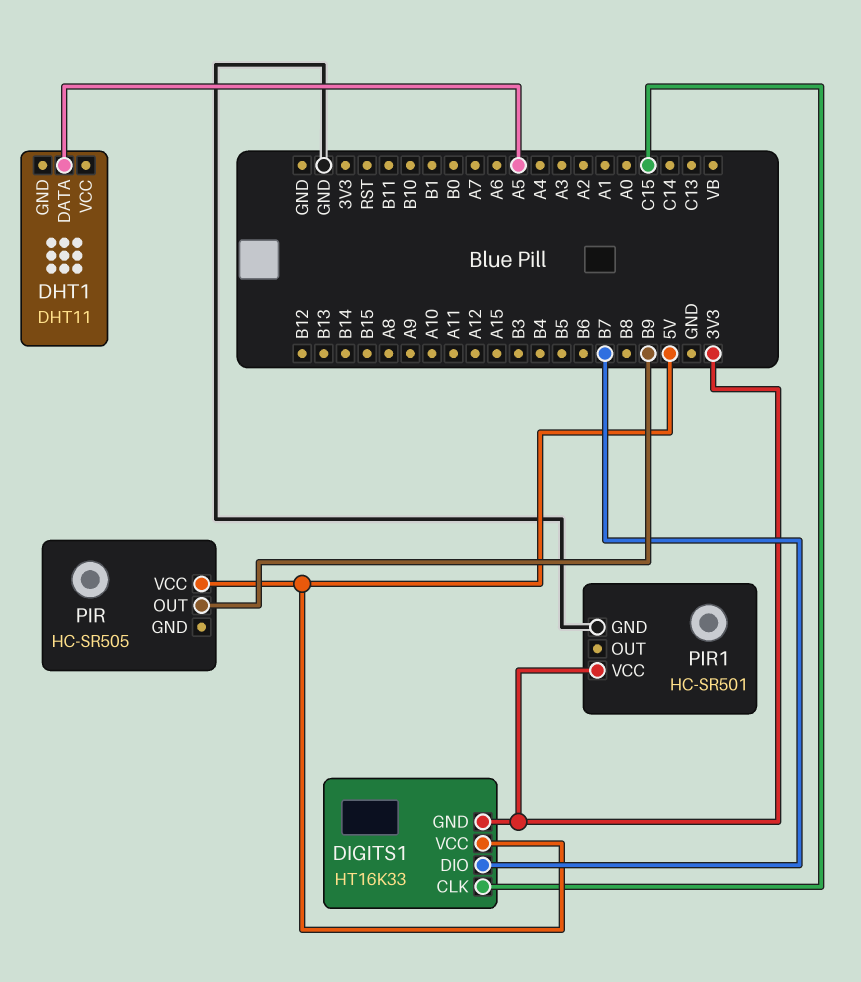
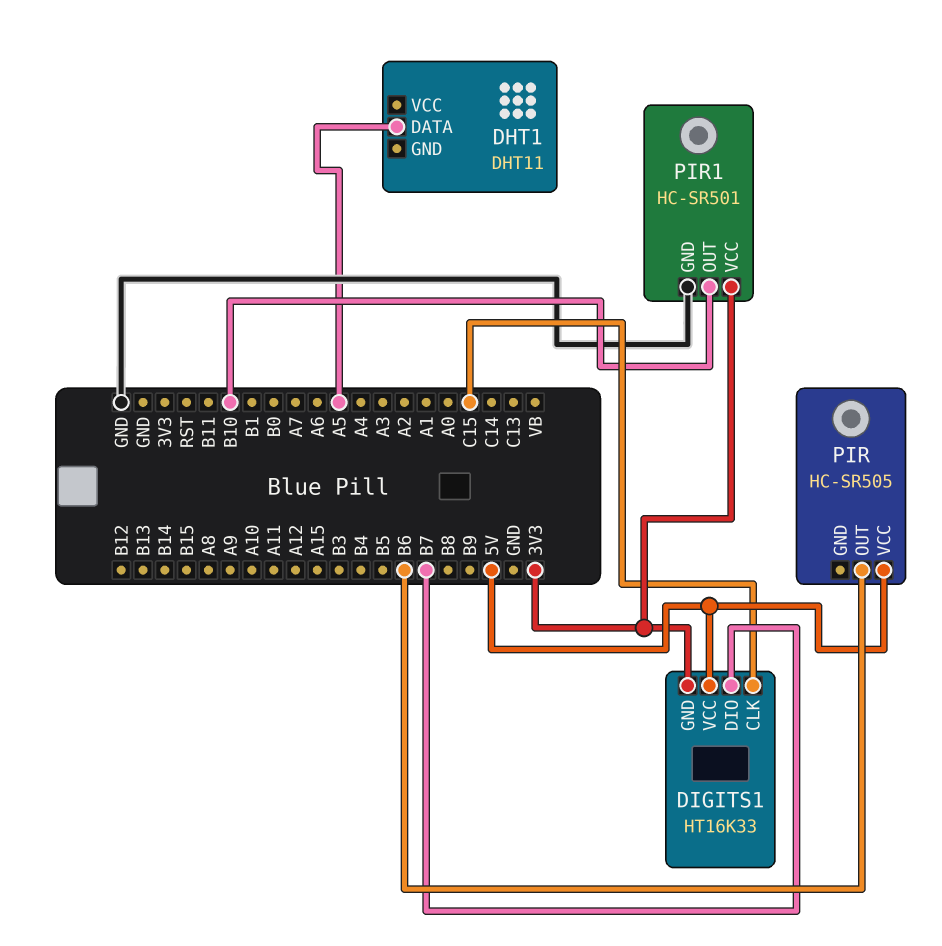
PIR pin OUT: B9 -> B6
PIR1 pin OUT: none -> B10

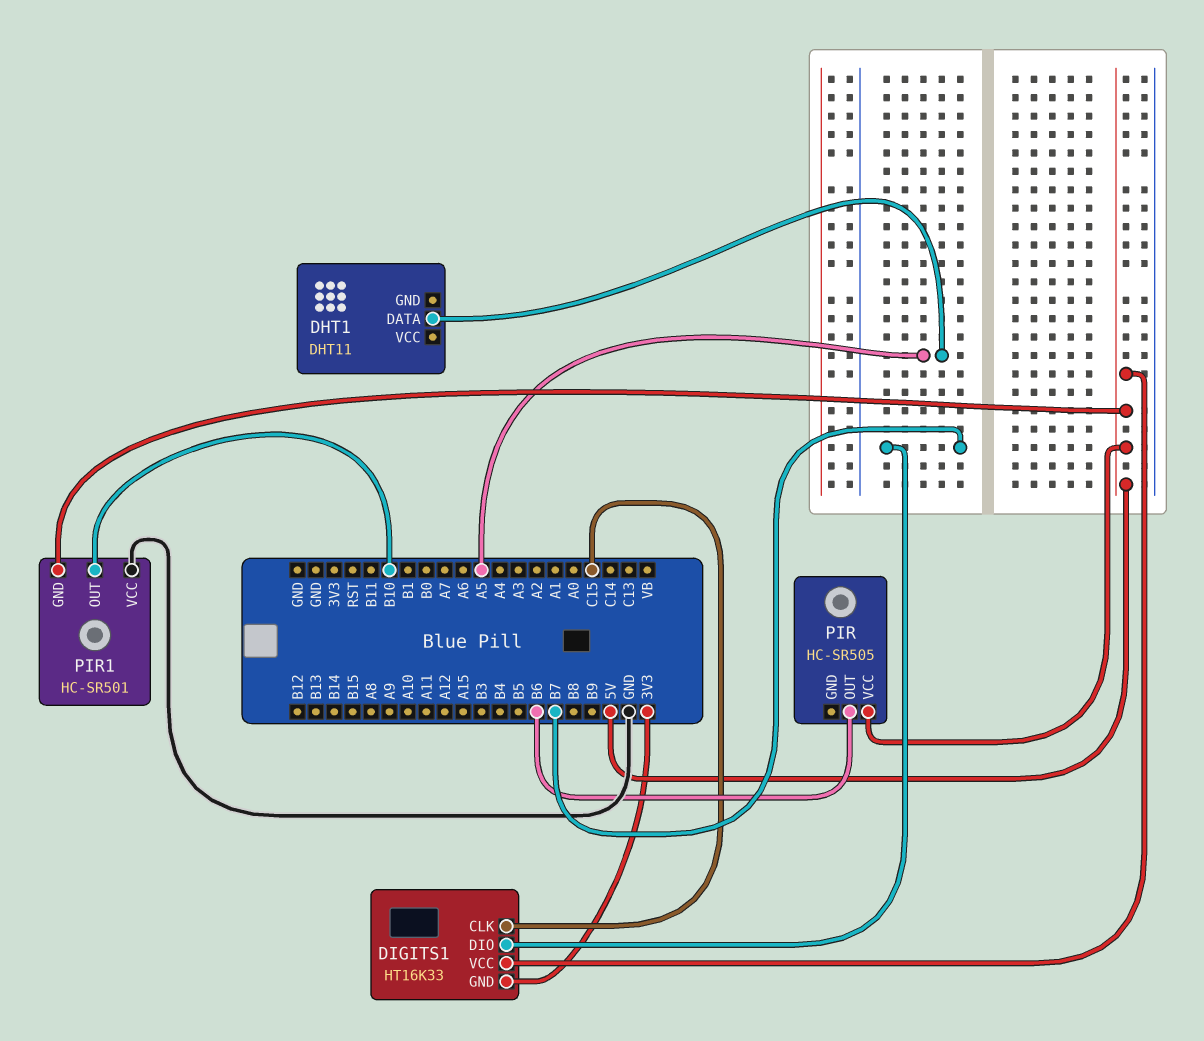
PIR1 pin GND: GND -> 5V
PIR1 pin VCC: 3V3 -> GND

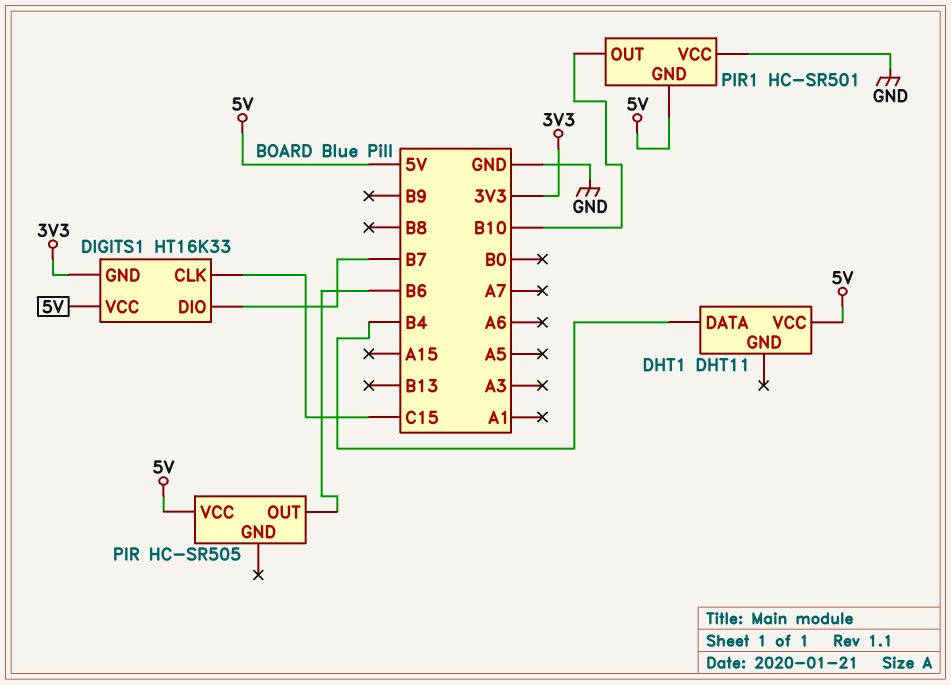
DHT1 pin DATA: A5 -> B4
DHT1 pin VCC: none -> 5V

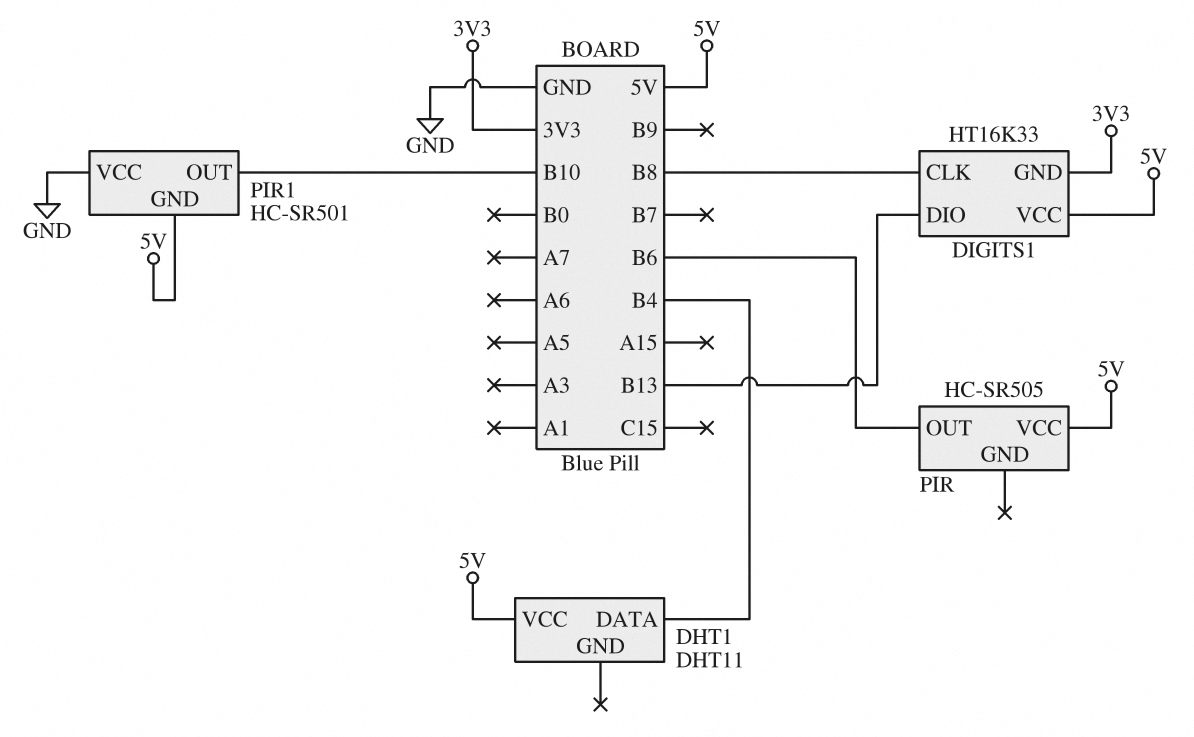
DIGITS1 pin CLK: C15 -> B8
DIGITS1 pin DIO: B7 -> B13

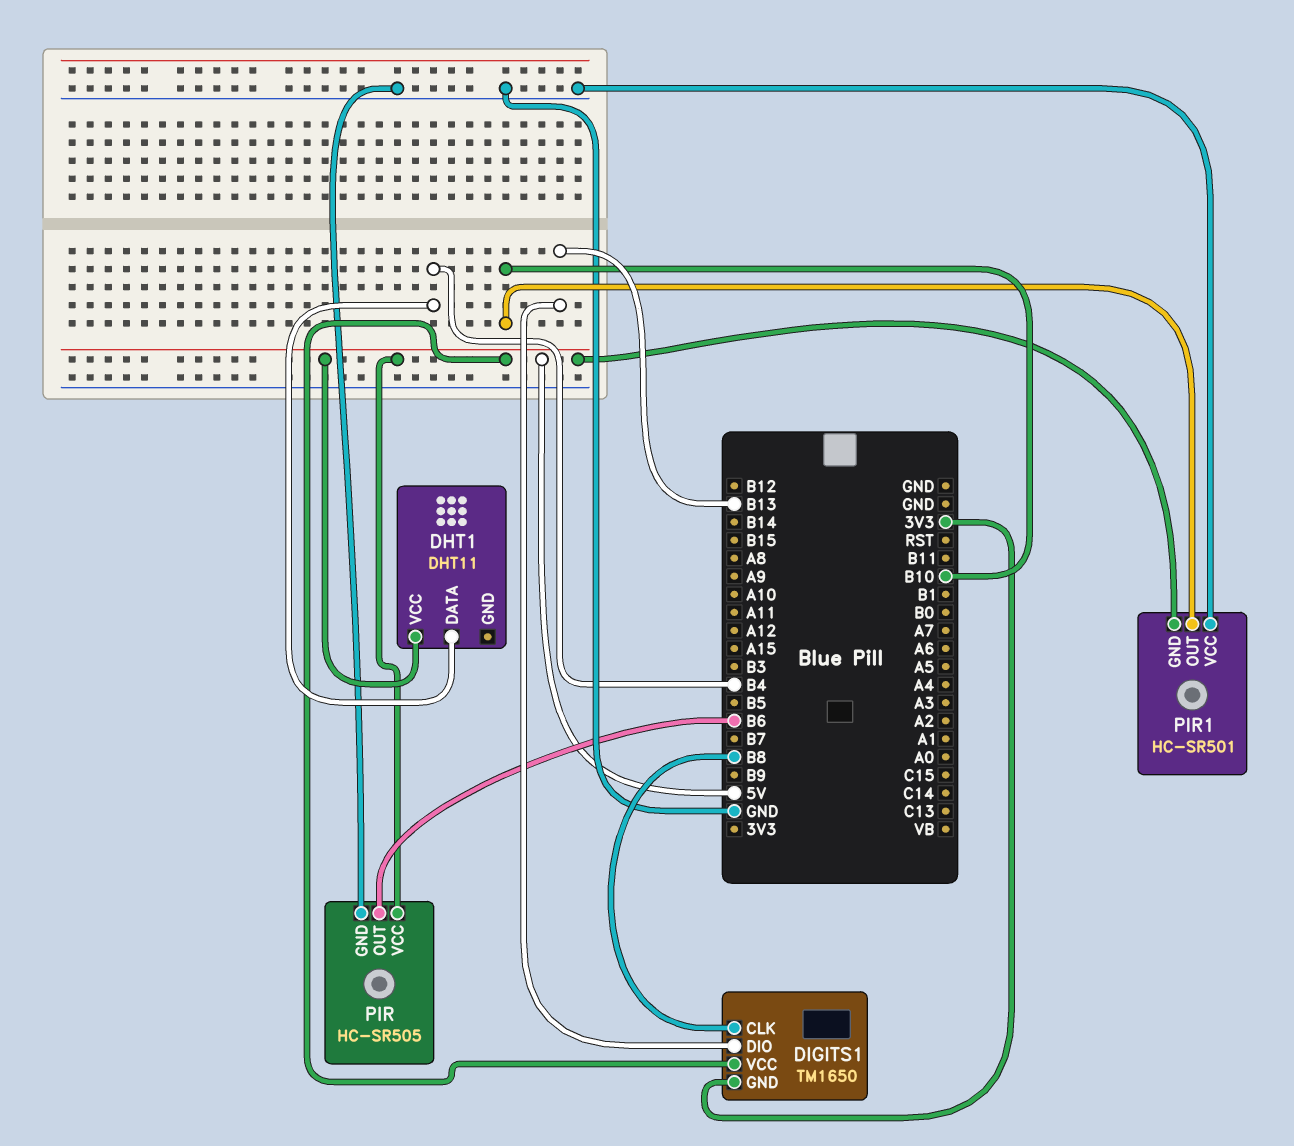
DIGITS1: HT16K33 -> TM1650
PIR pin GND: none -> GND

